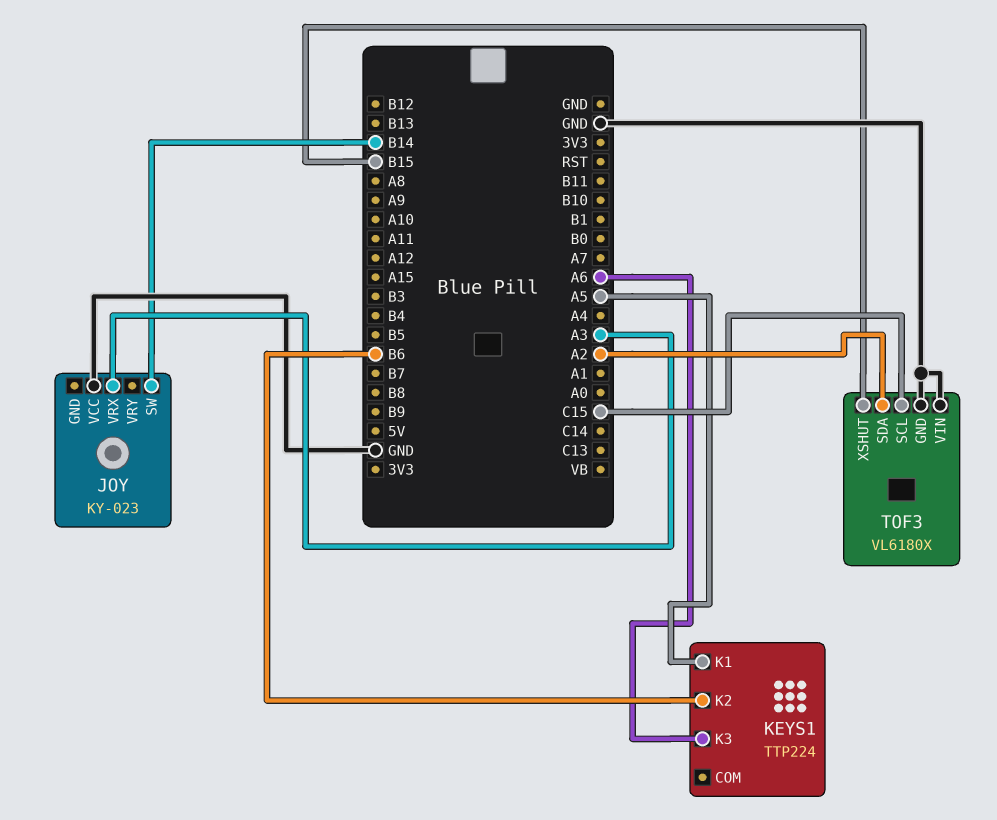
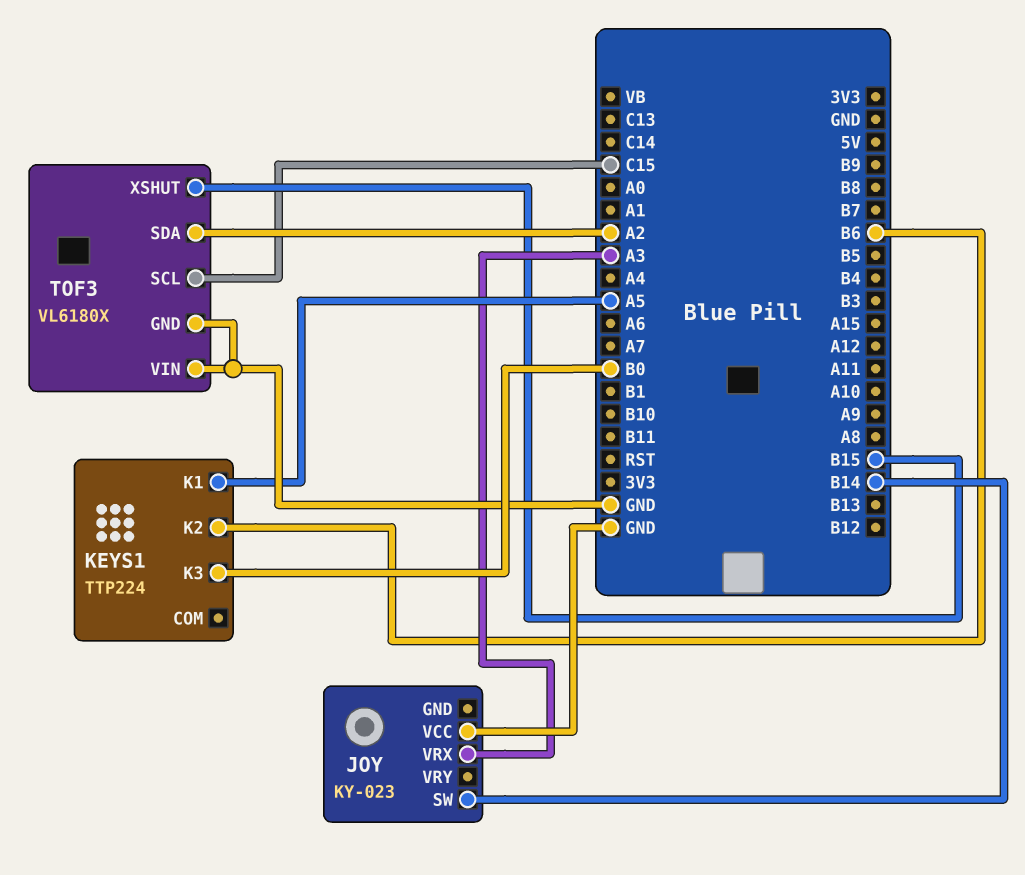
KEYS1 pin K3: A6 -> B0

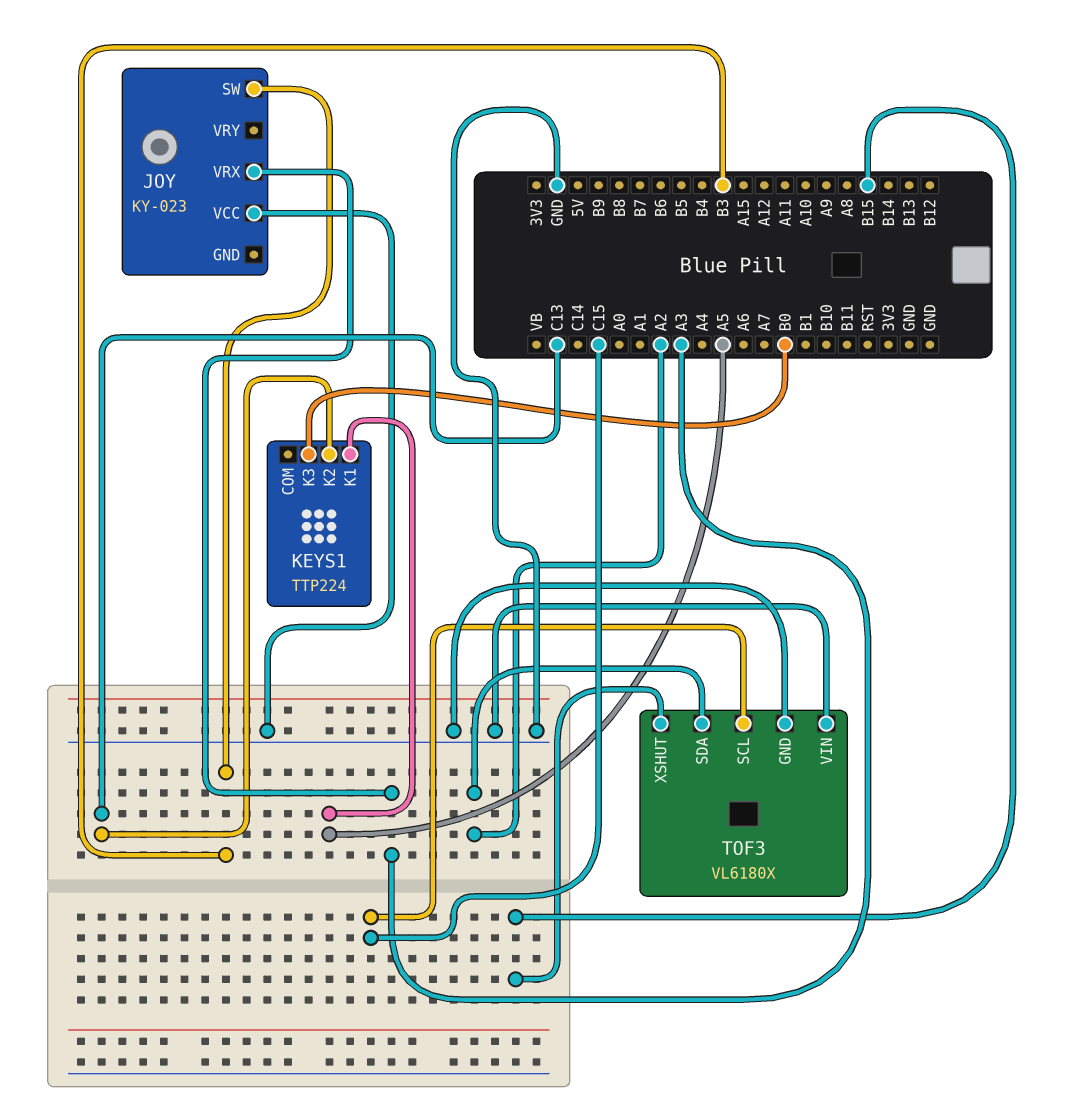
JOY pin SW: B14 -> B3
KEYS1 pin K2: B6 -> C13

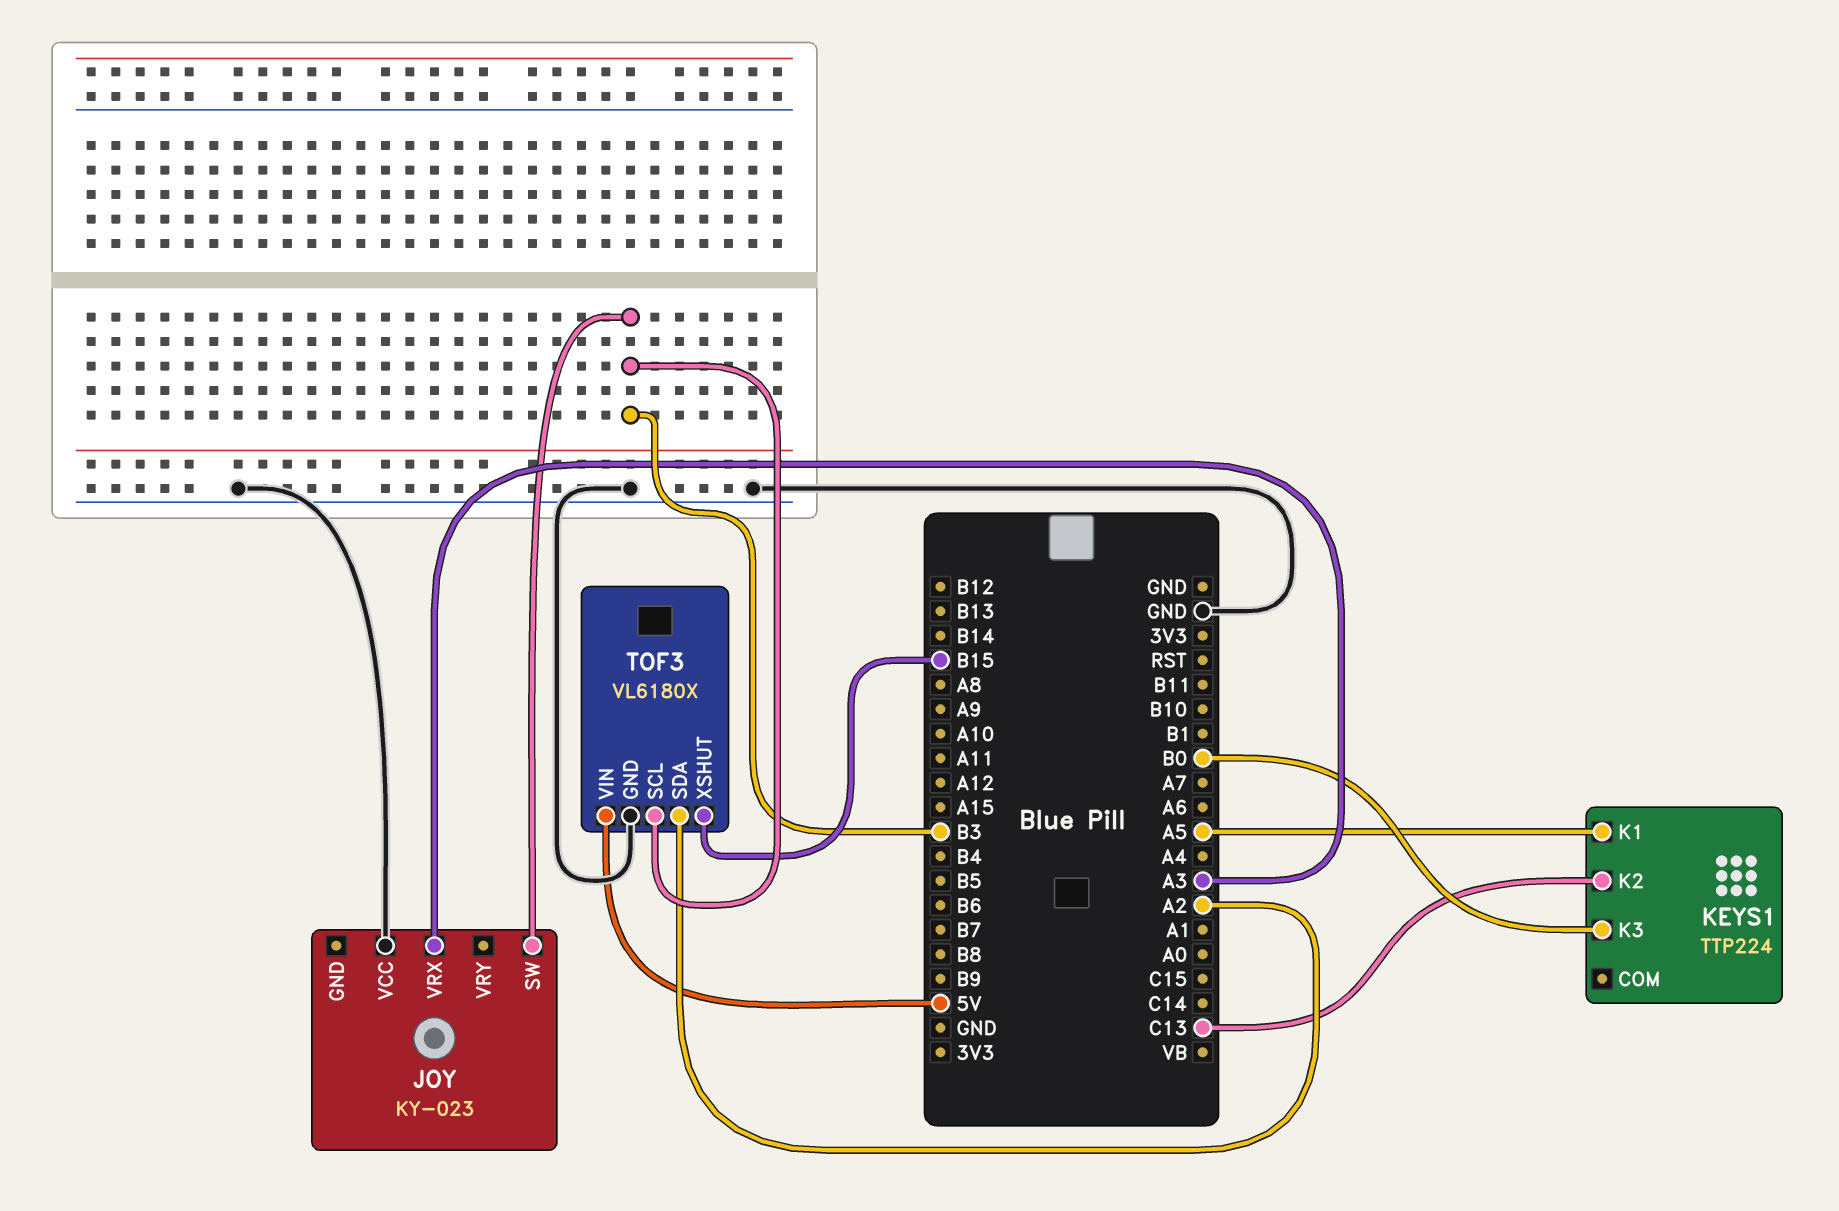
TOF3 pin SCL: C15 -> B3
TOF3 pin VIN: GND -> 5V

